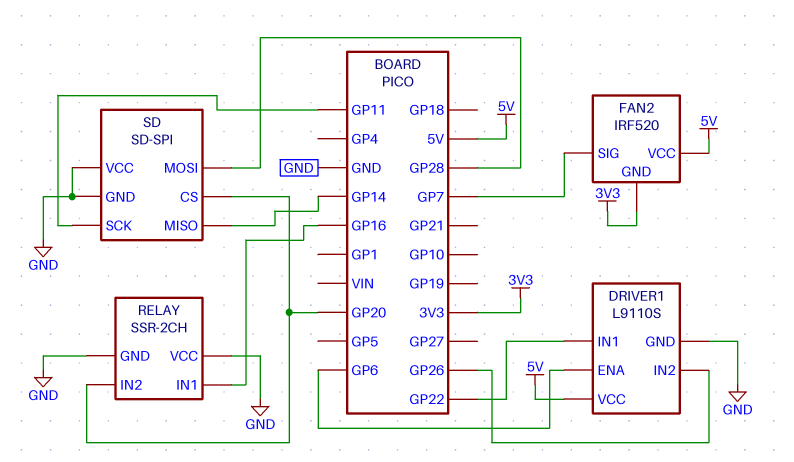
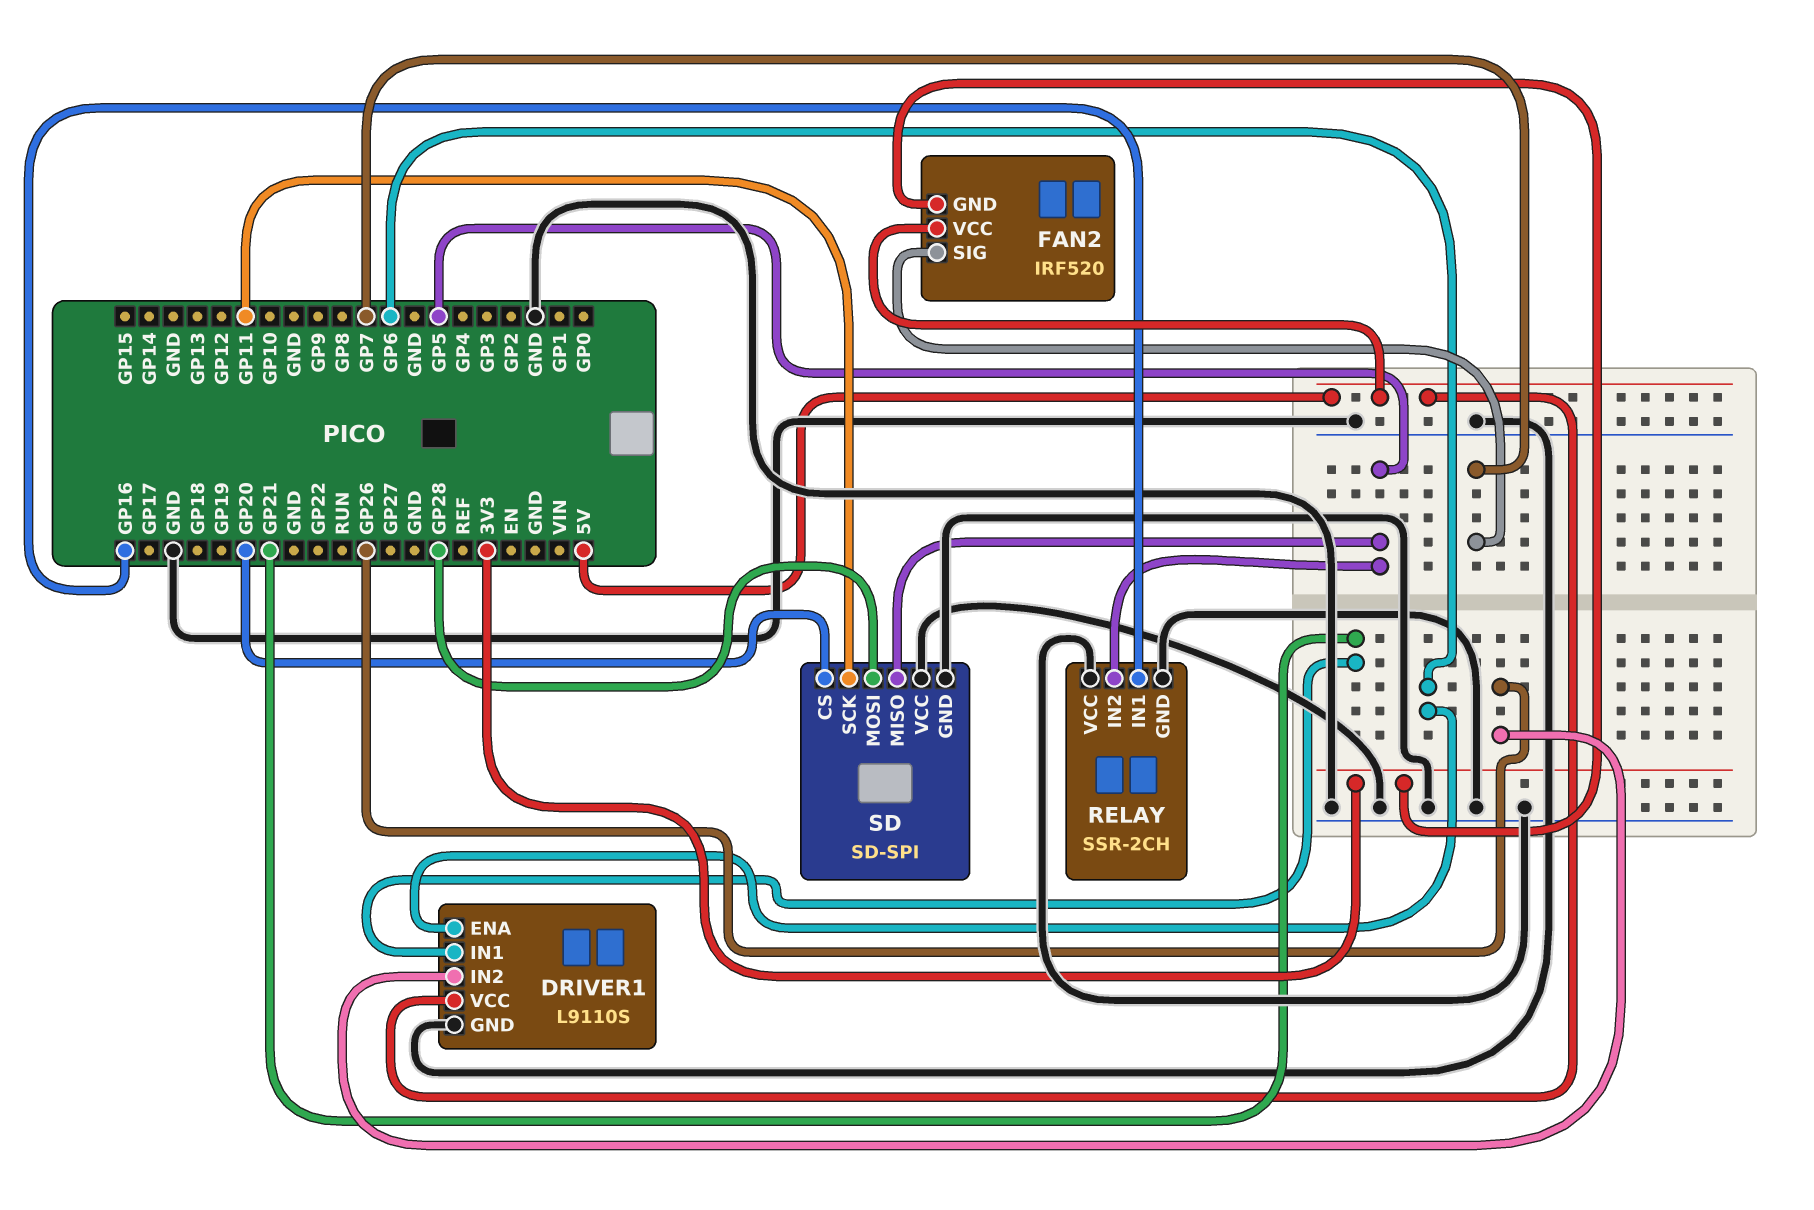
DRIVER1 pin IN1: GP22 -> GP21
RELAY pin IN2: GP20 -> GP5
SD pin MISO: GP14 -> GP5

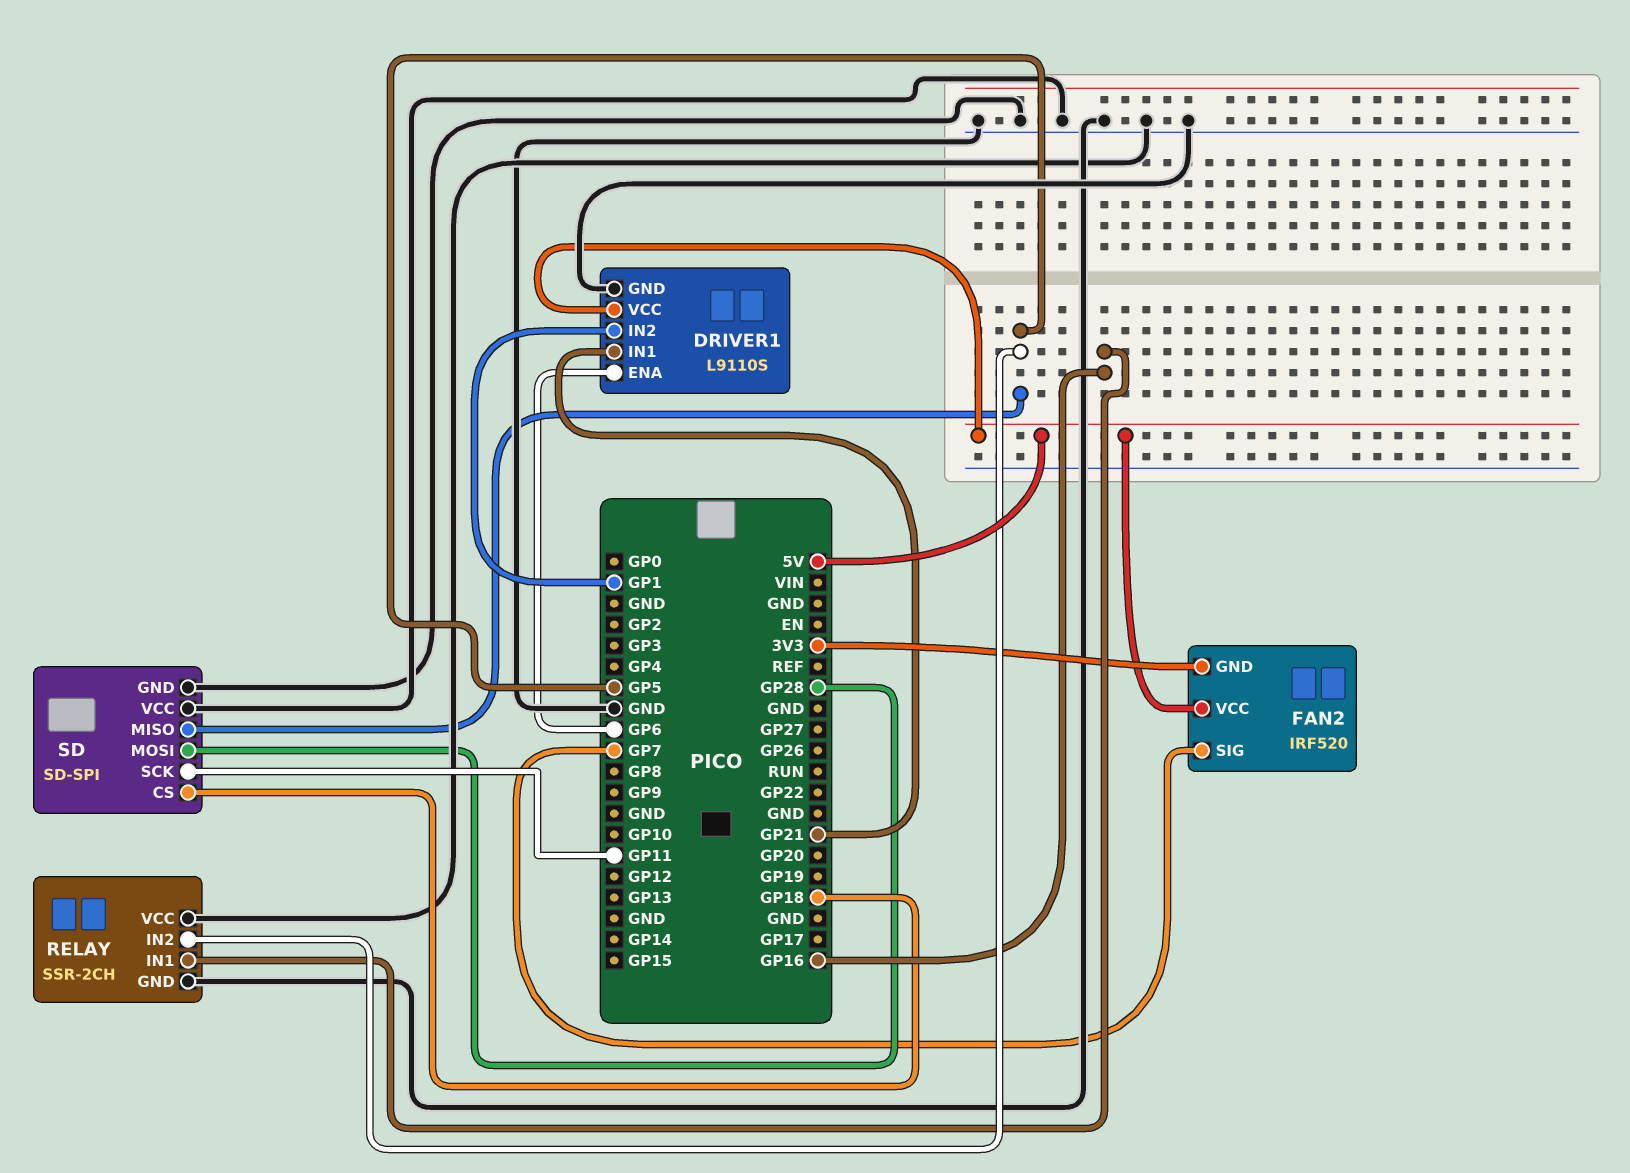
DRIVER1 pin IN2: GP26 -> GP1
SD pin CS: GP20 -> GP18

